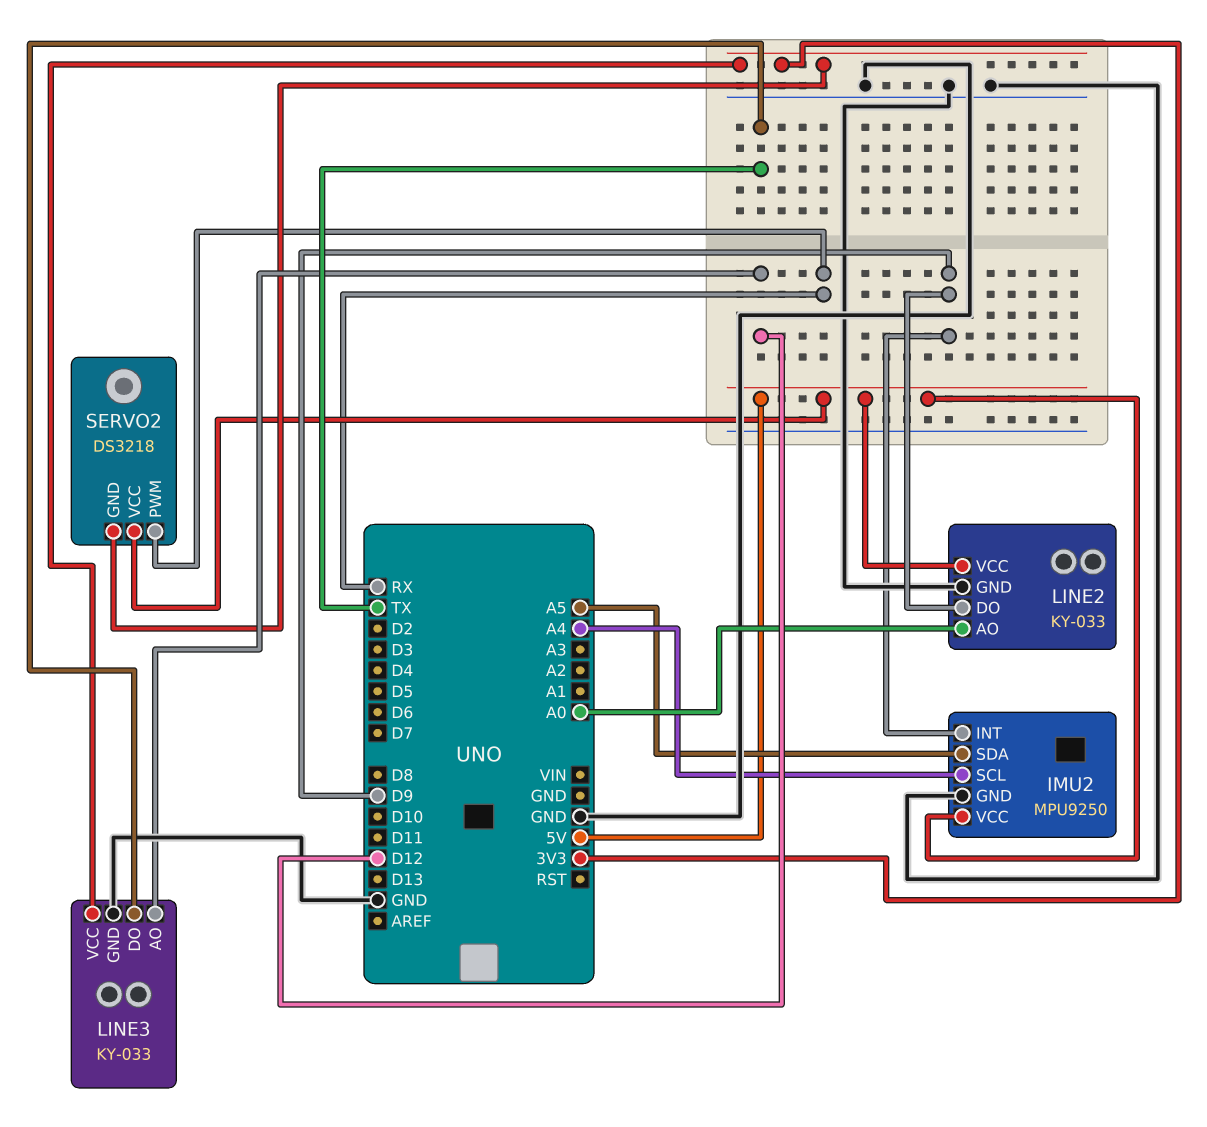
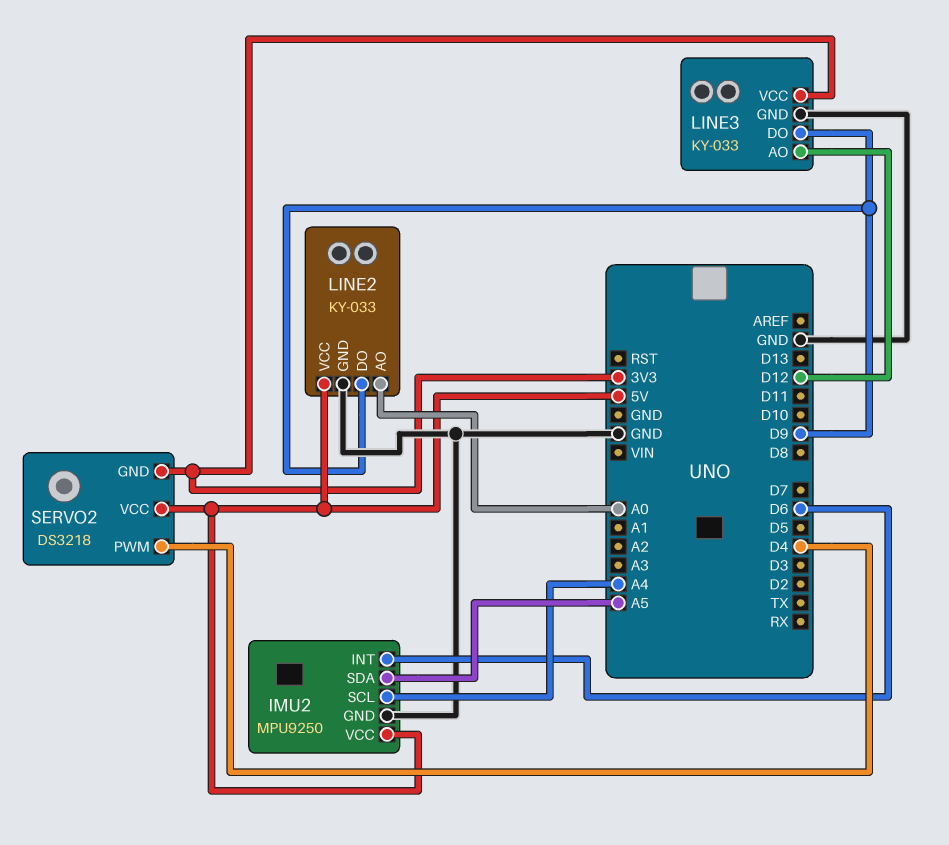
IMU2 pin INT: D9 -> D6
LINE3 pin DO: TX -> D9
SERVO2 pin PWM: RX -> D4

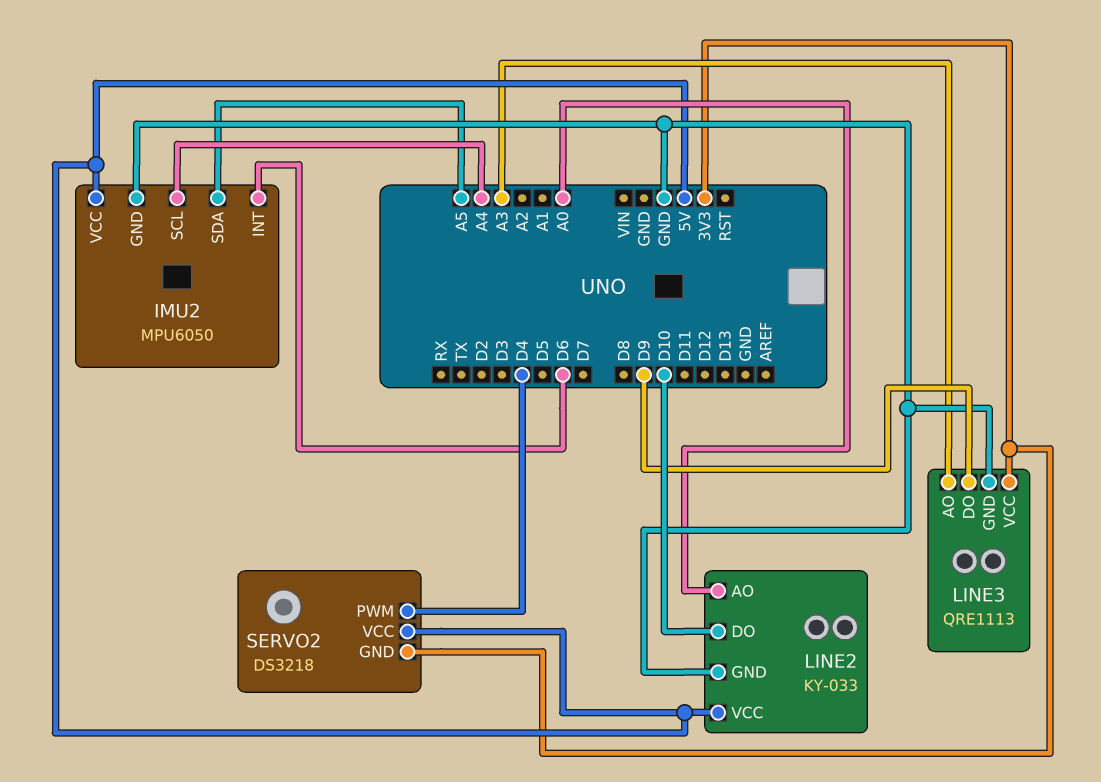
IMU2: MPU9250 -> MPU6050
LINE2 pin DO: D9 -> D10
LINE3: KY-033 -> QRE1113
LINE3 pin AO: D12 -> A3

